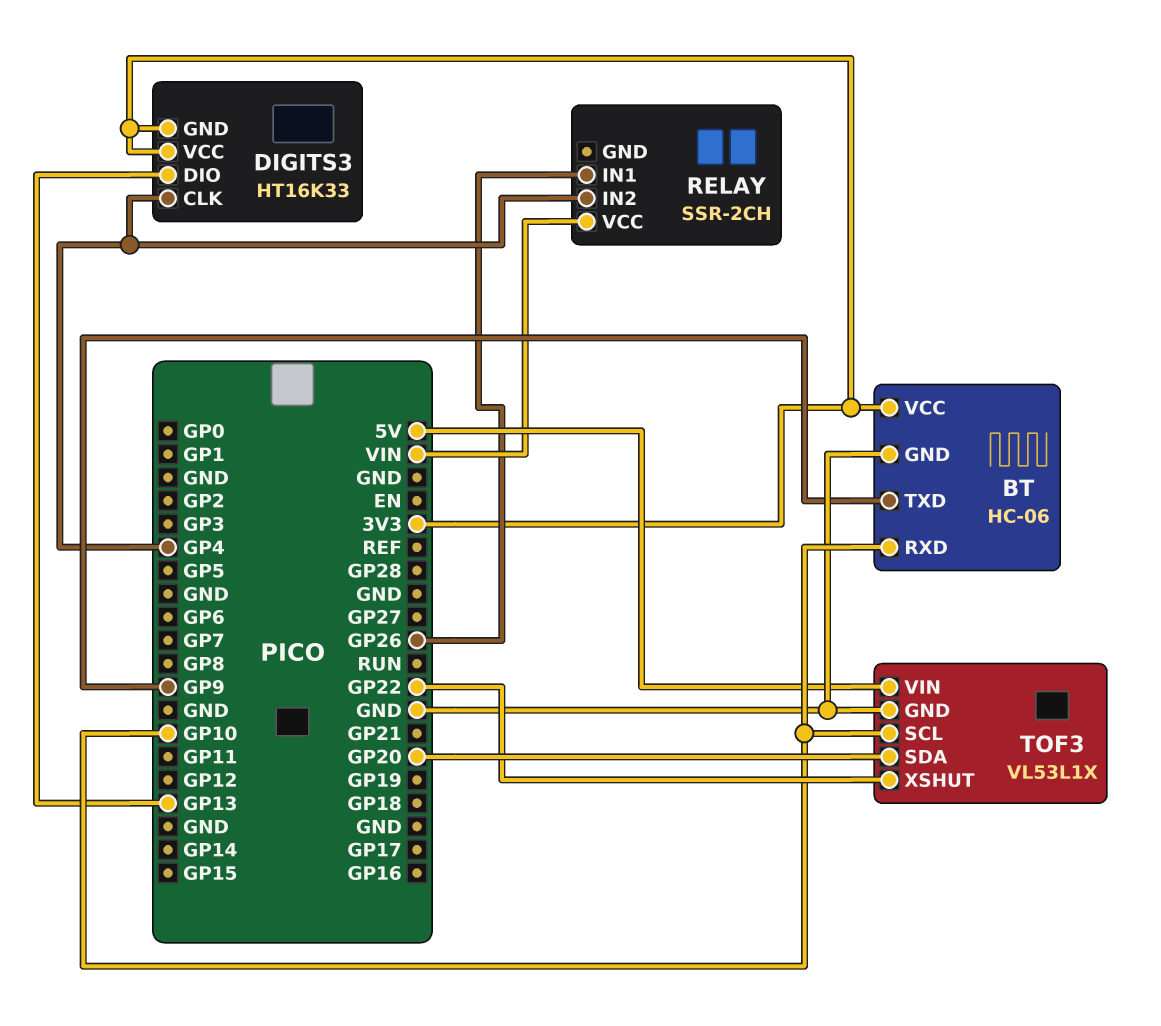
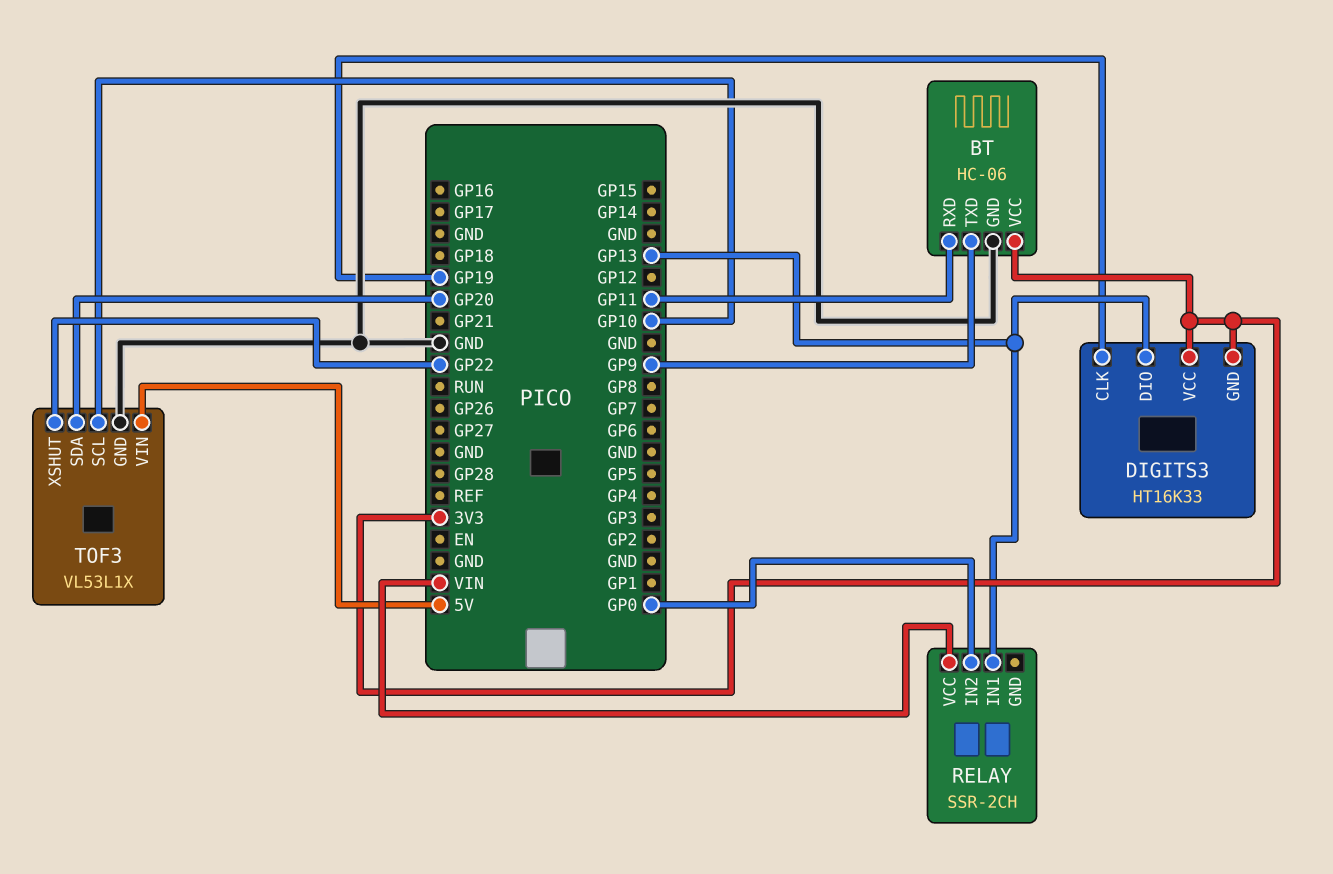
BT pin RXD: GP10 -> GP11
DIGITS3 pin CLK: GP4 -> GP19
RELAY pin IN1: GP26 -> GP13
RELAY pin IN2: GP4 -> GP0

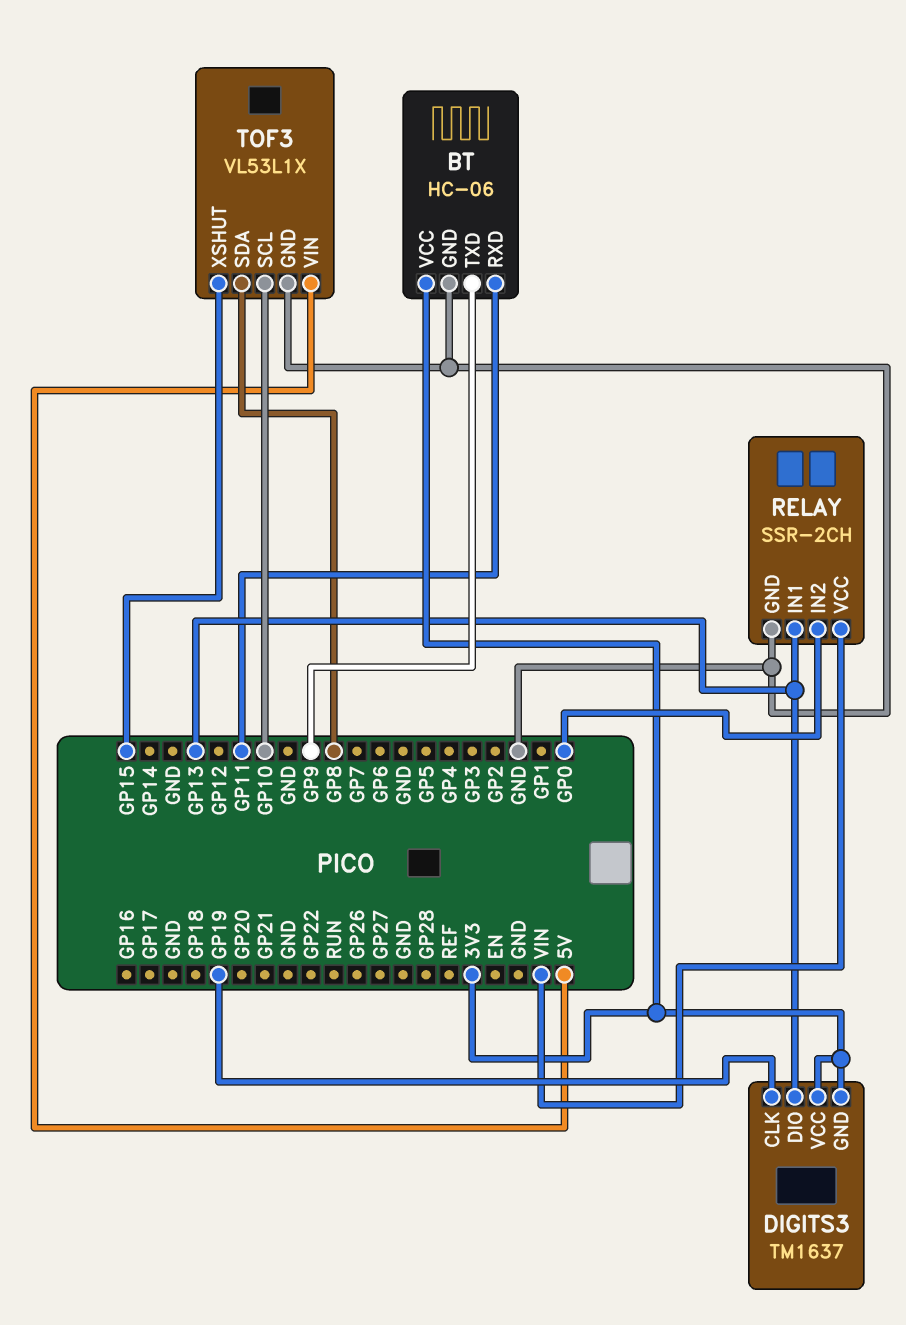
DIGITS3: HT16K33 -> TM1637
RELAY pin GND: none -> GND
TOF3 pin SDA: GP20 -> GP8
TOF3 pin XSHUT: GP22 -> GP15

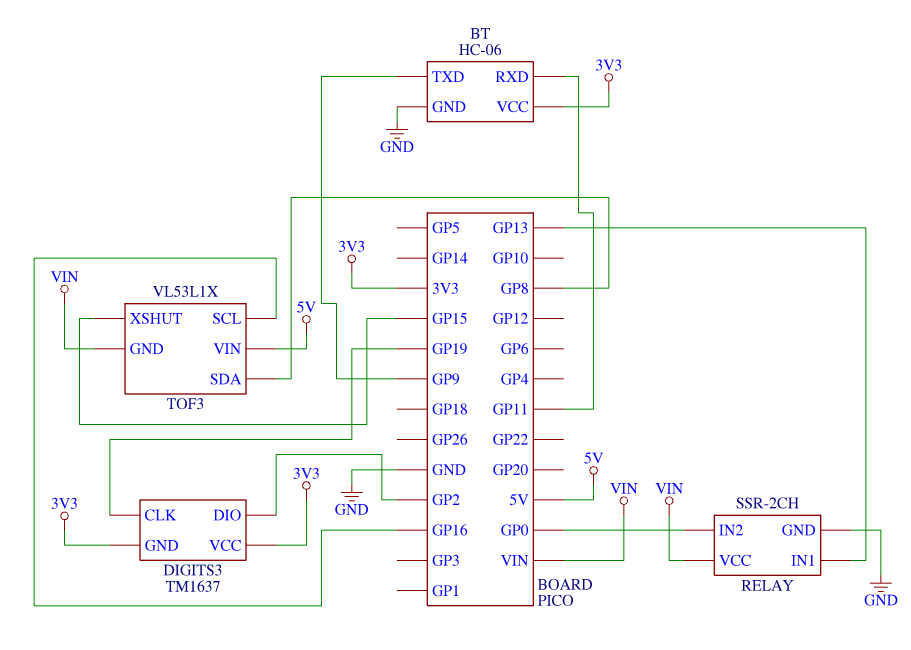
DIGITS3 pin DIO: GP13 -> GP2
TOF3 pin GND: GND -> VIN
TOF3 pin SCL: GP10 -> GP16

